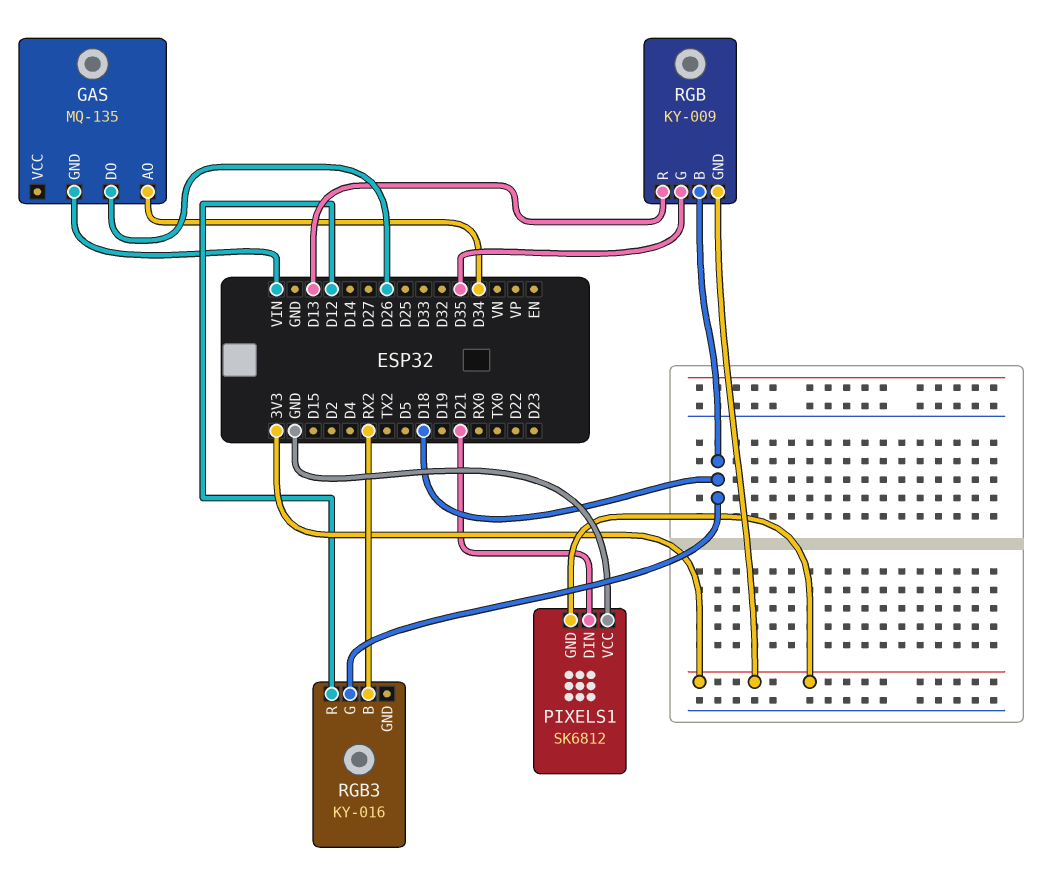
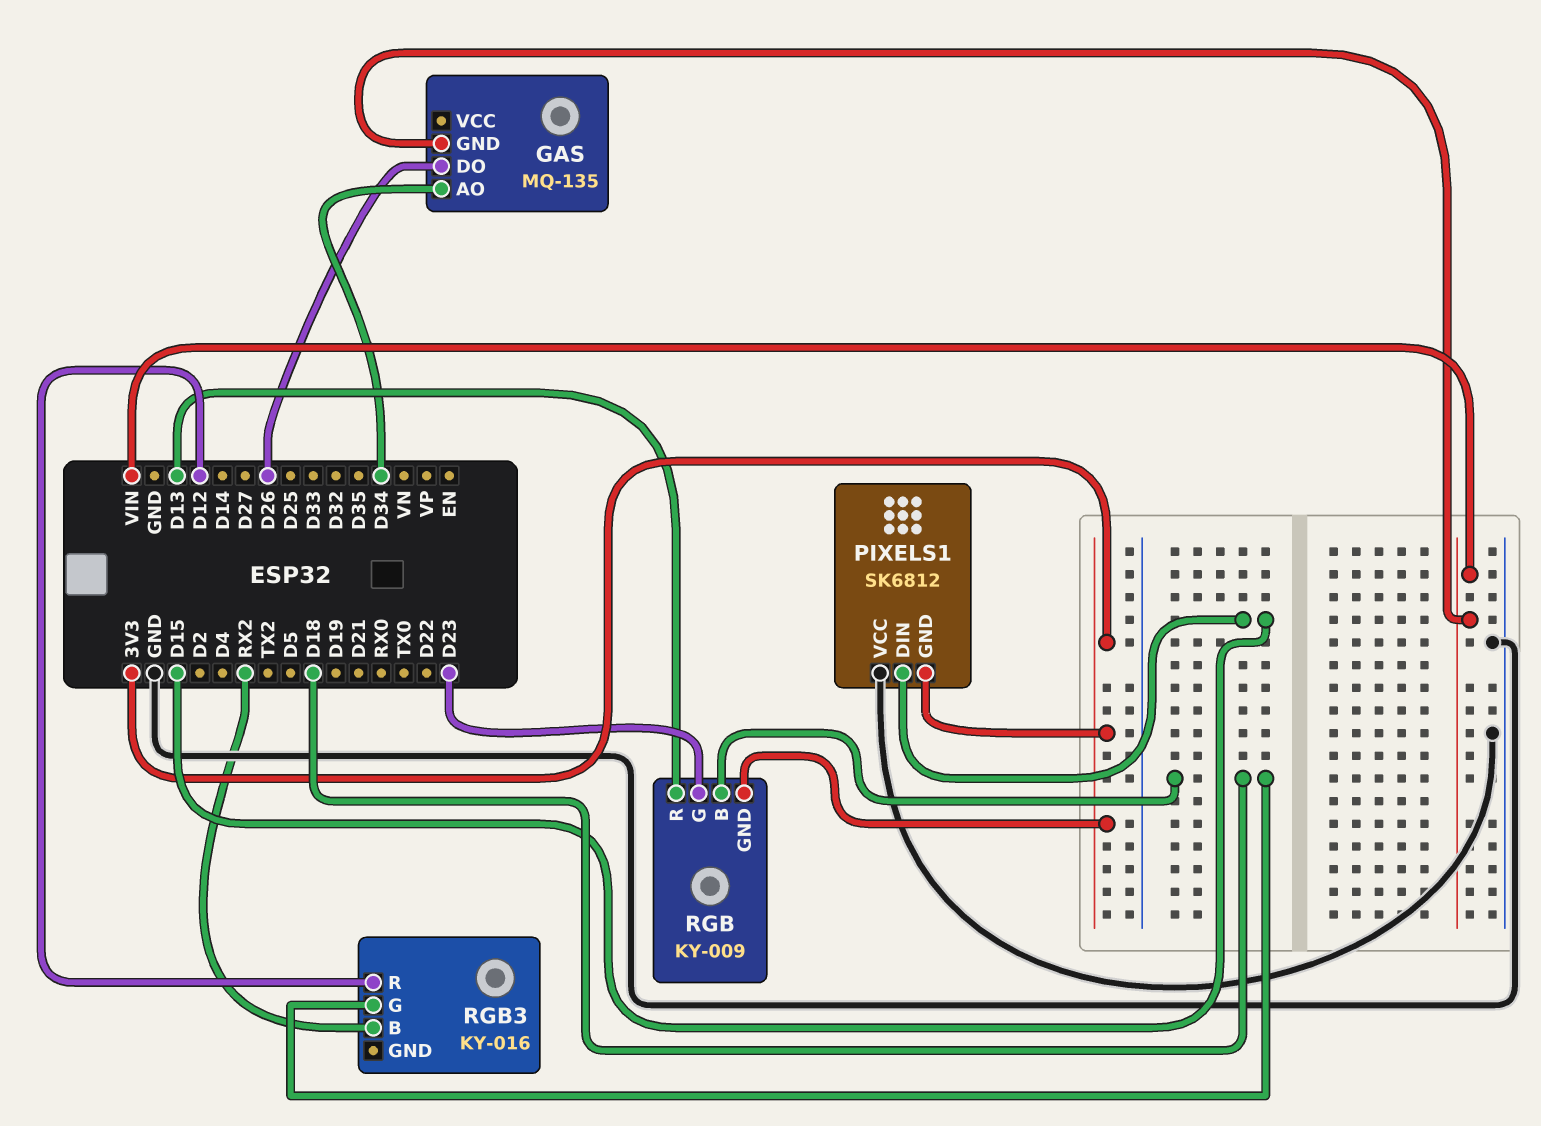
PIXELS1 pin DIN: D21 -> D15
RGB pin G: D35 -> D23

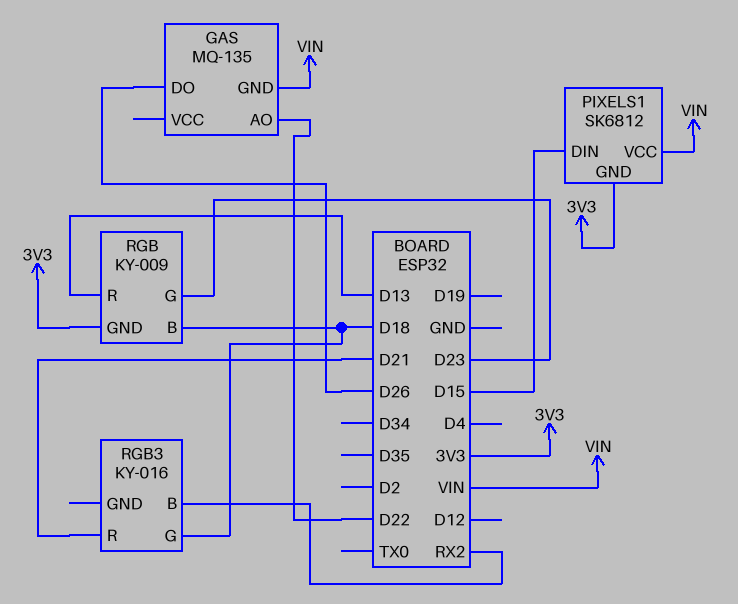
GAS pin AO: D34 -> D22
PIXELS1 pin VCC: GND -> VIN
RGB3 pin R: D12 -> D21

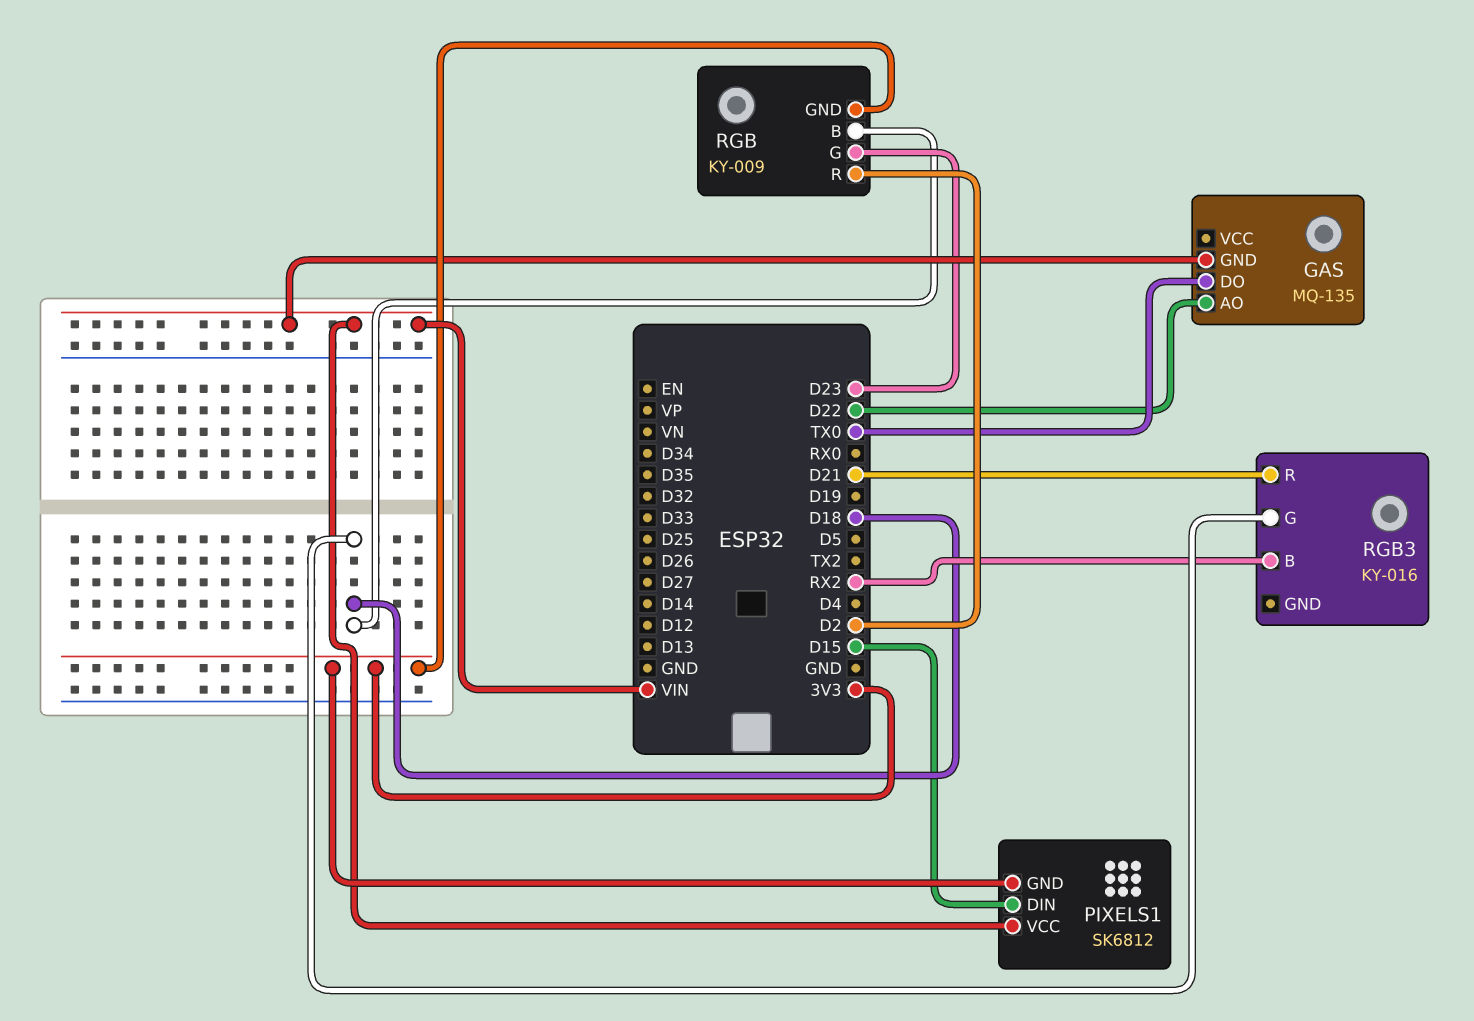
GAS pin DO: D26 -> TX0
RGB pin R: D13 -> D2

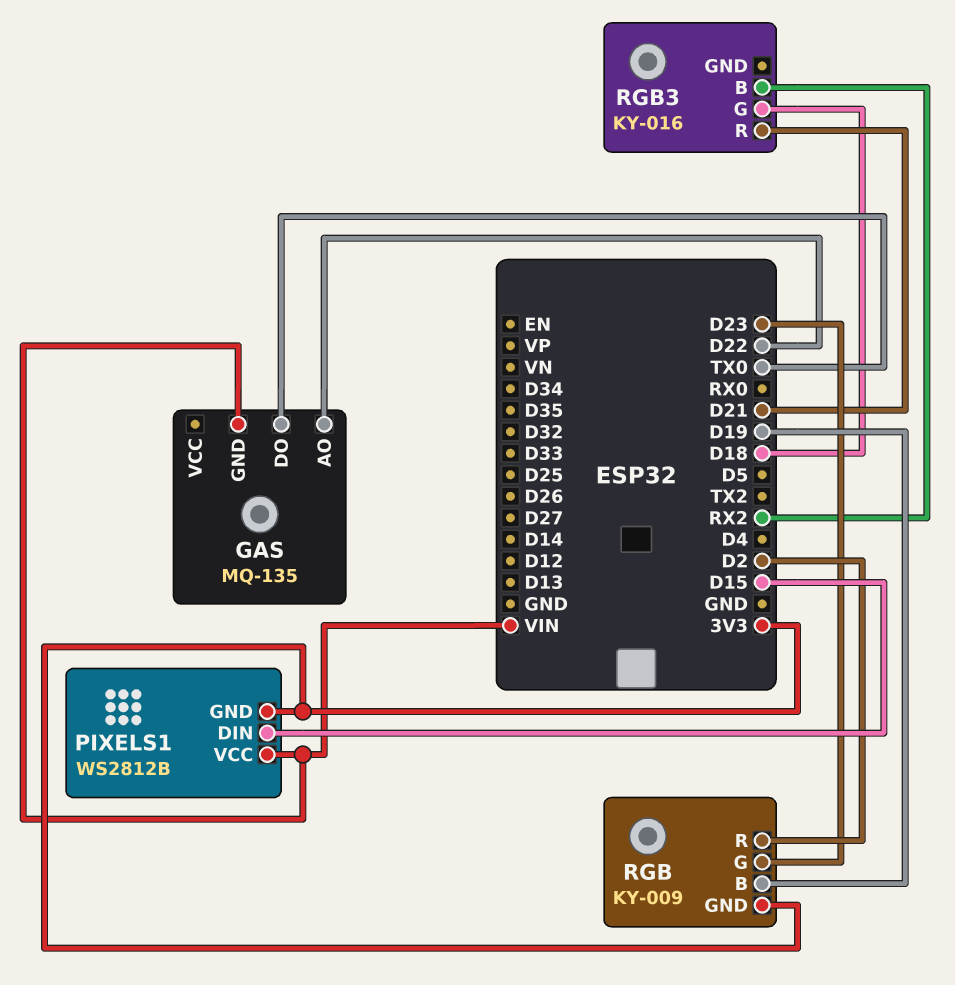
PIXELS1: SK6812 -> WS2812B
RGB pin B: D18 -> D19

